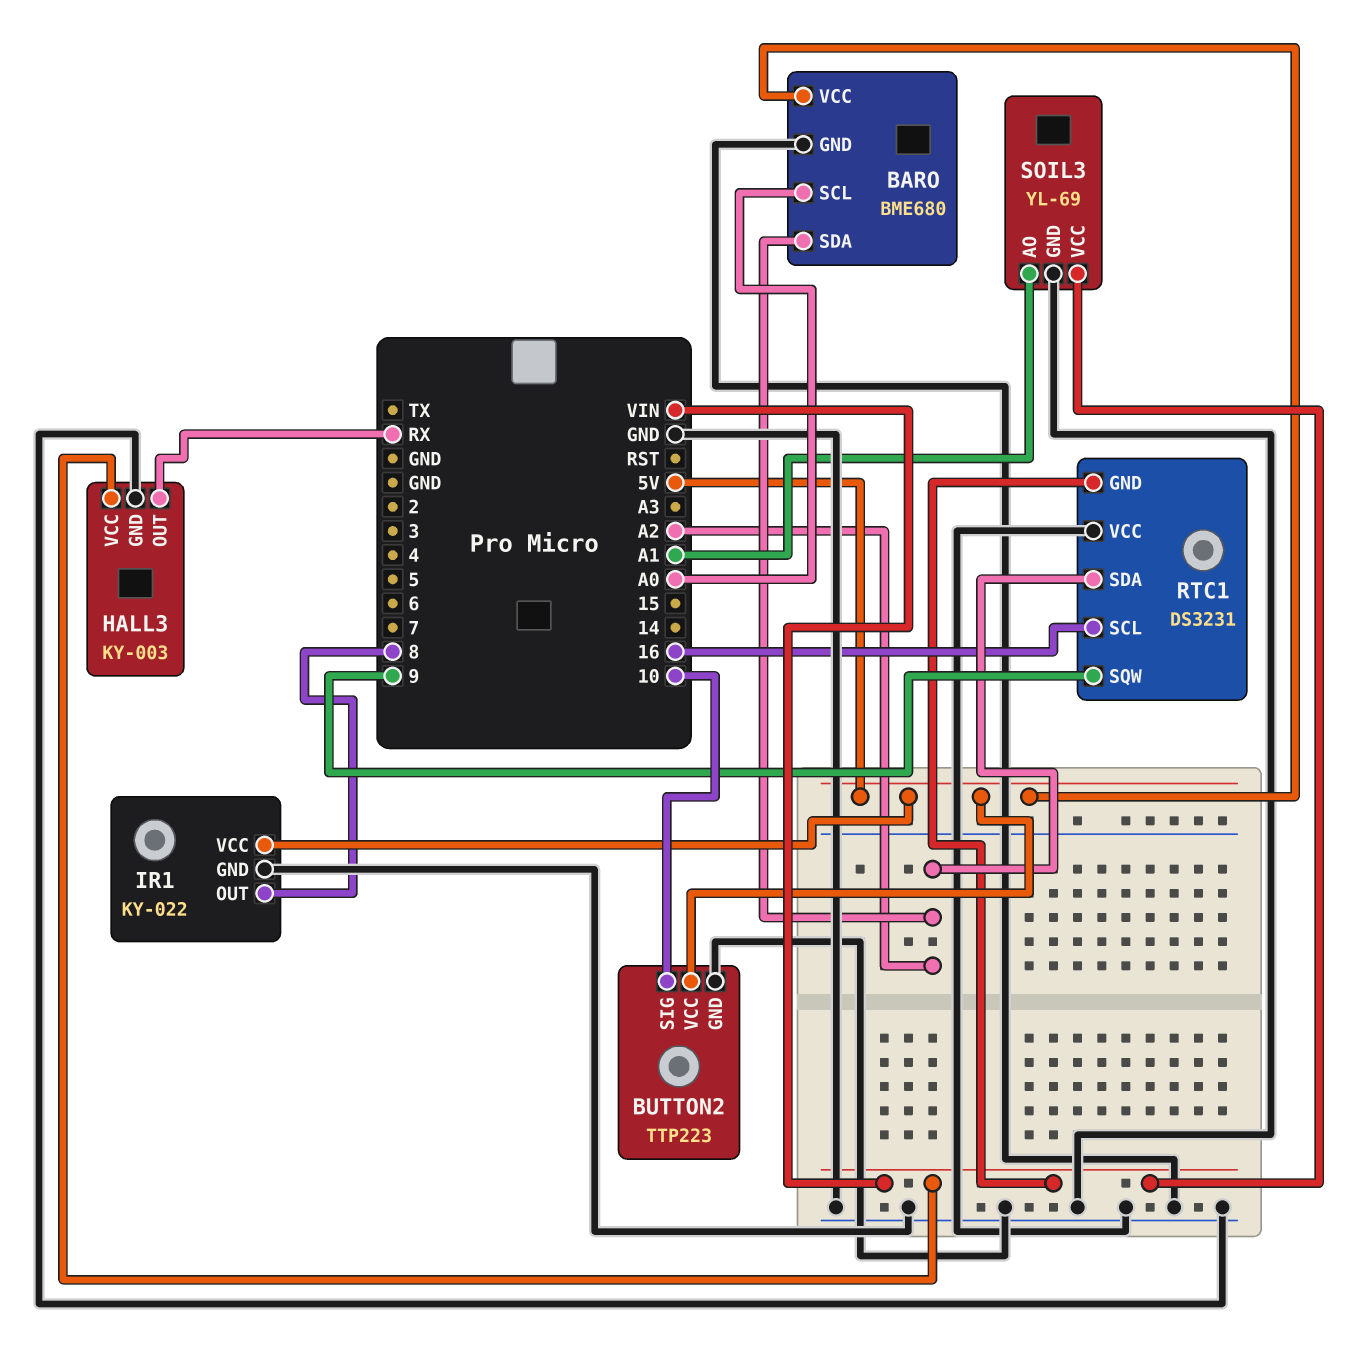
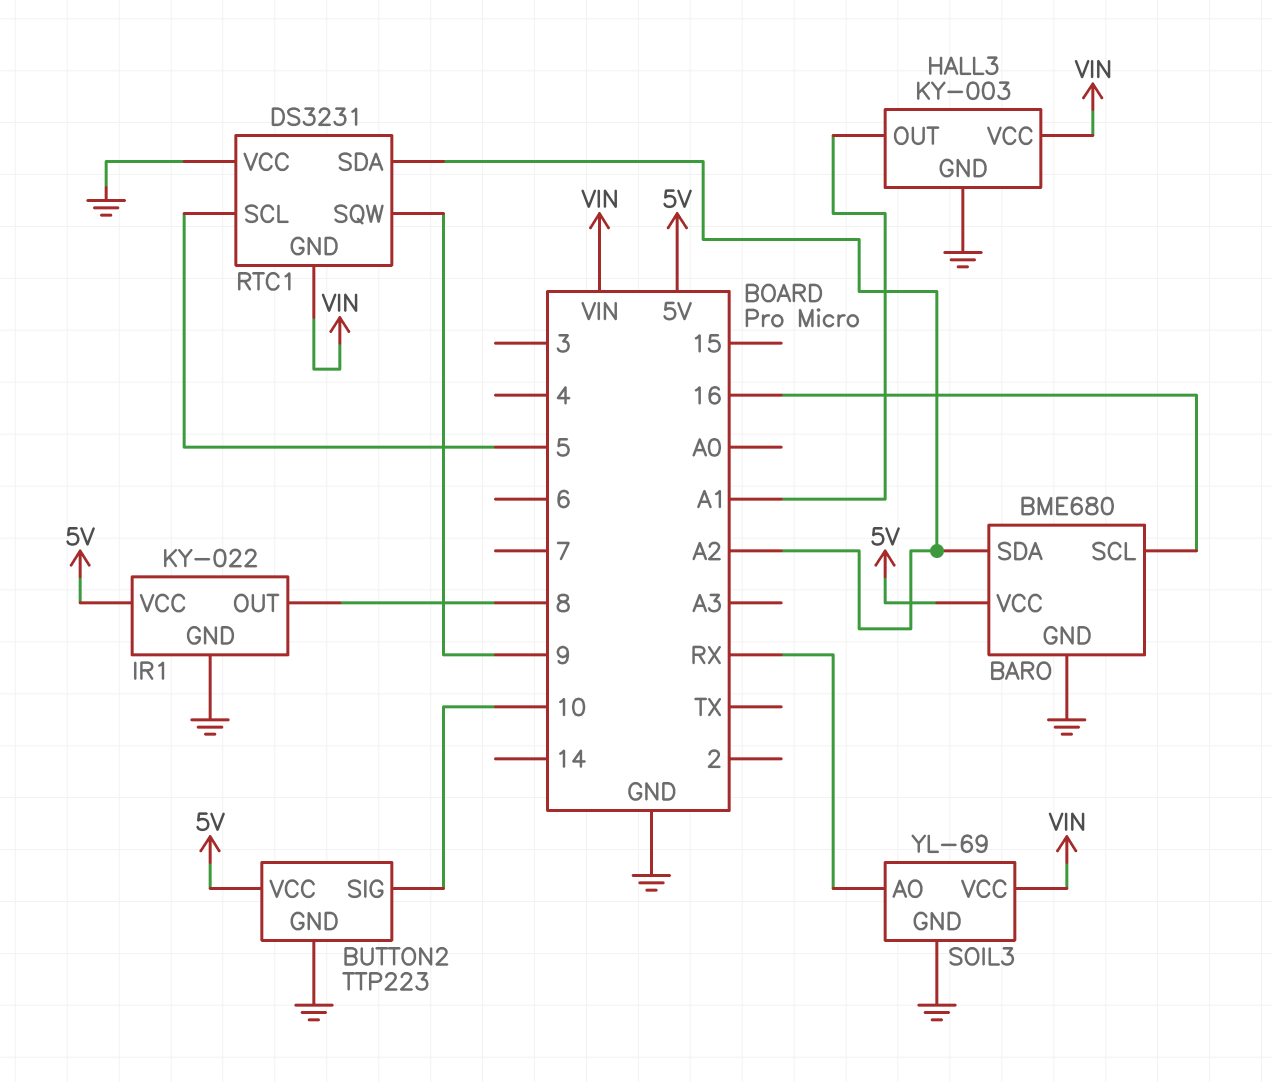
BARO pin SCL: A0 -> 16
HALL3 pin OUT: RX -> A1
RTC1 pin SCL: 16 -> 5
SOIL3 pin AO: A1 -> RX

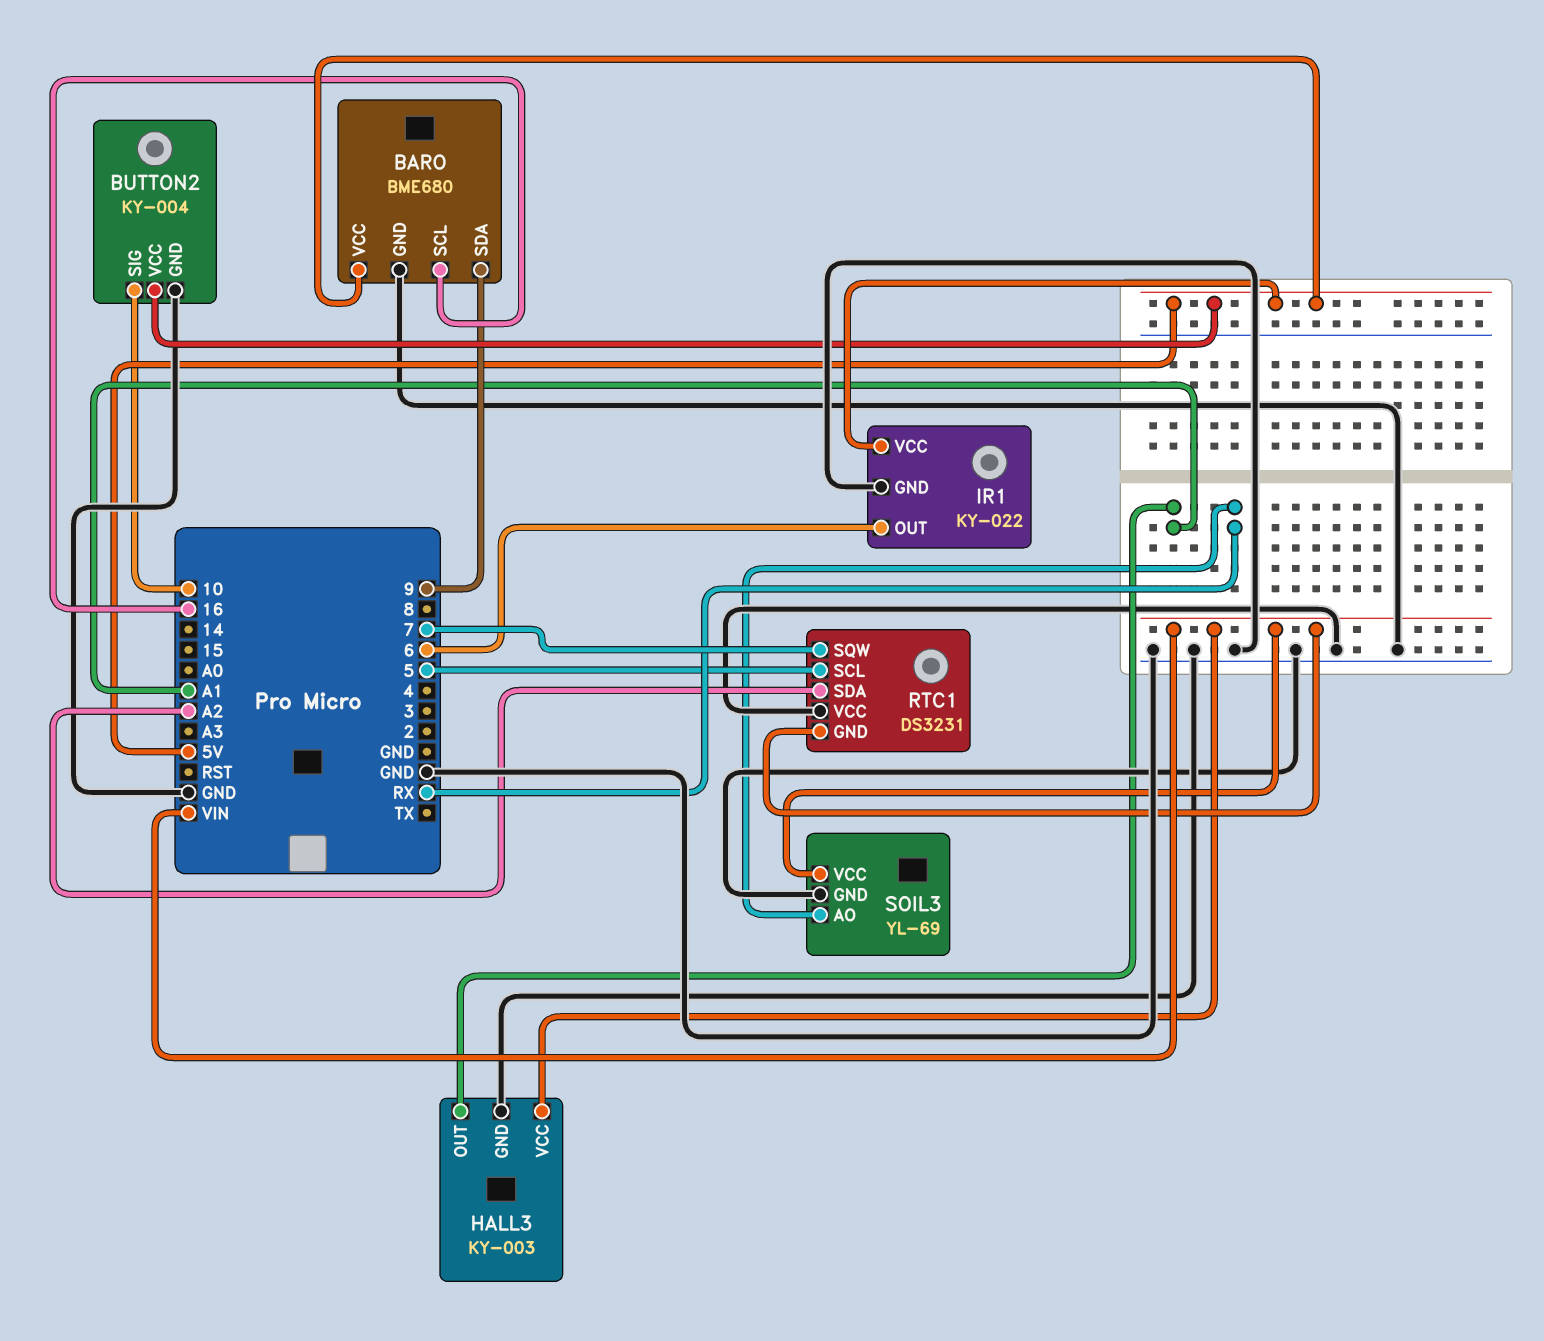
BARO pin SDA: A2 -> 9
BUTTON2: TTP223 -> KY-004
IR1 pin OUT: 8 -> 6
RTC1 pin SQW: 9 -> 7

